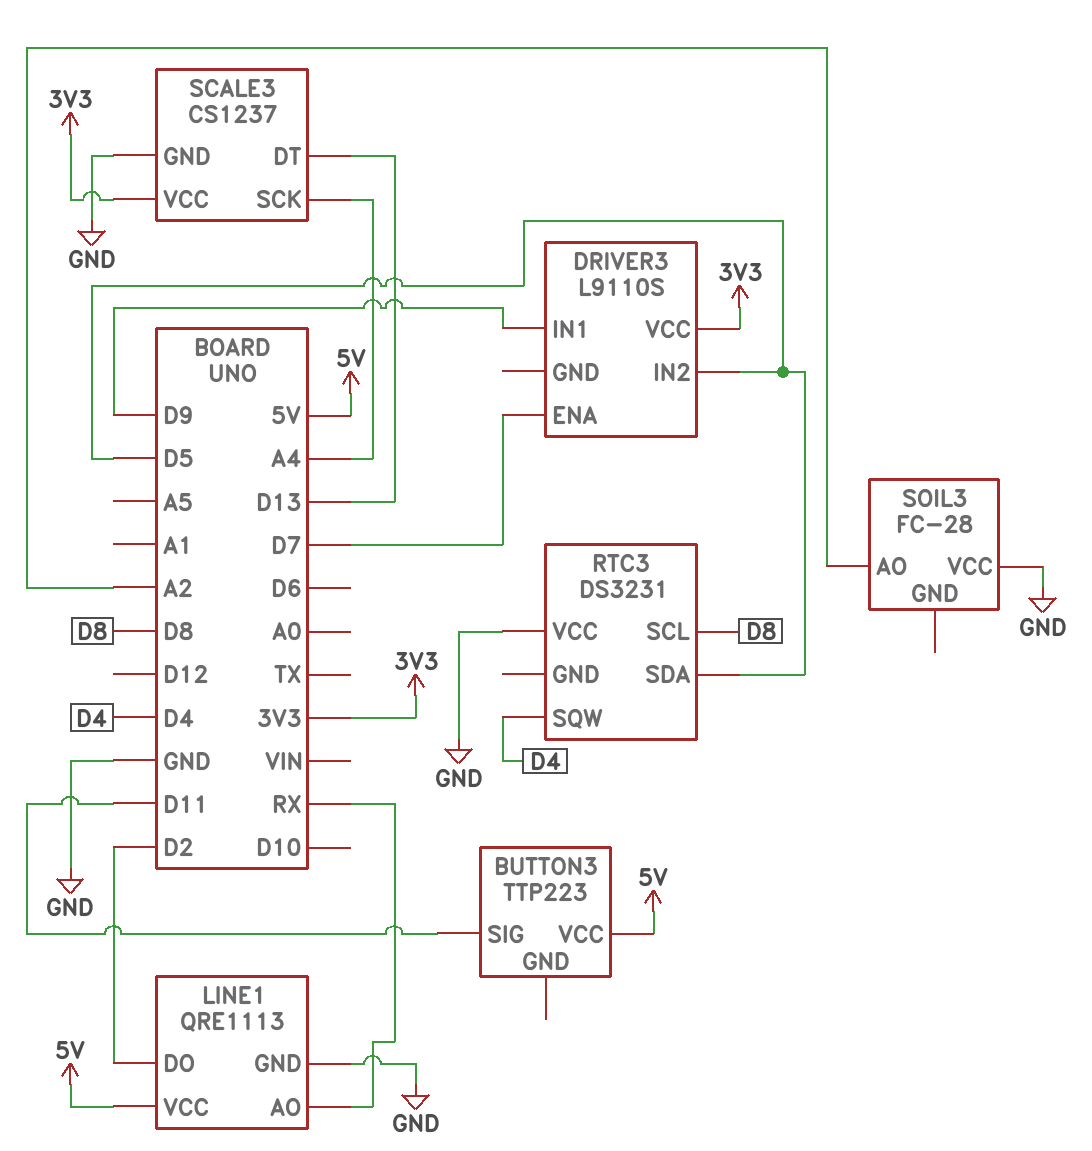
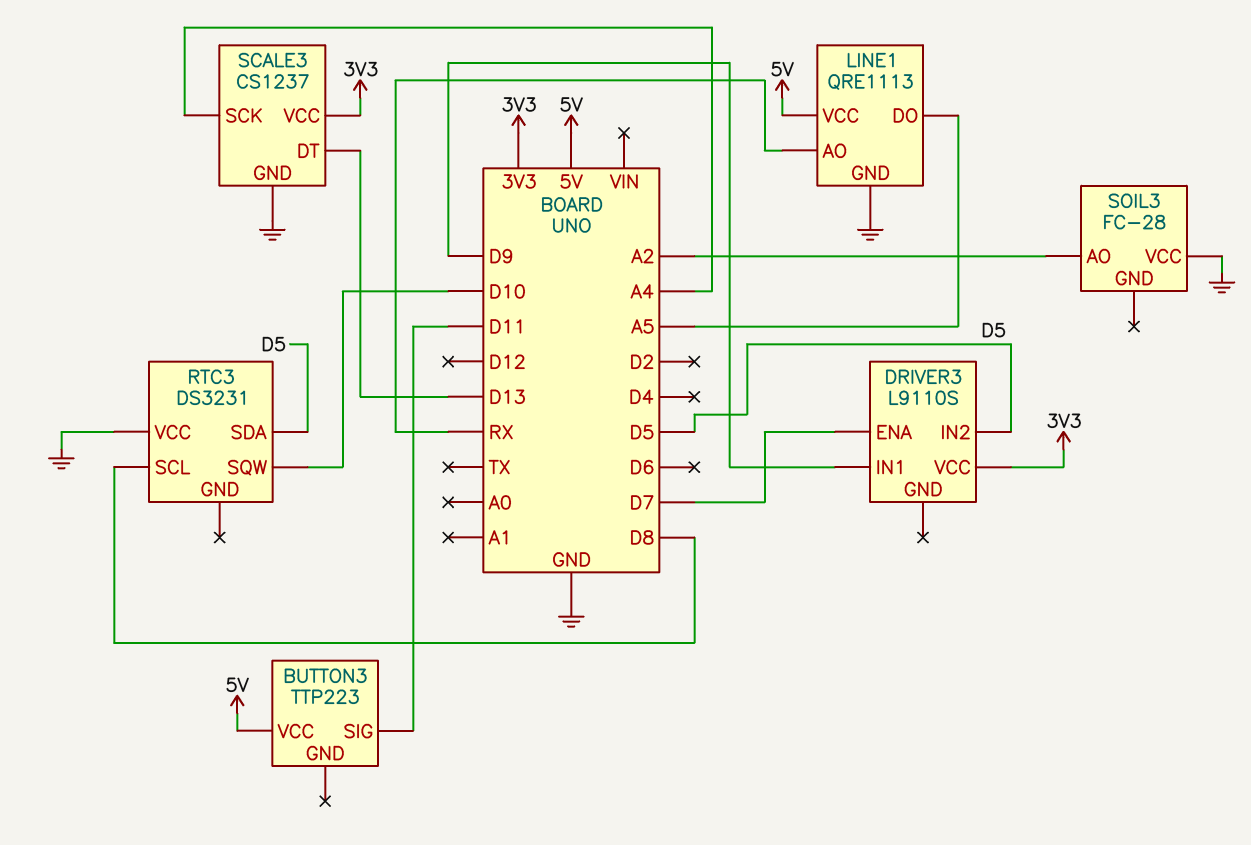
LINE1 pin DO: D2 -> A5
RTC3 pin SQW: D4 -> D10

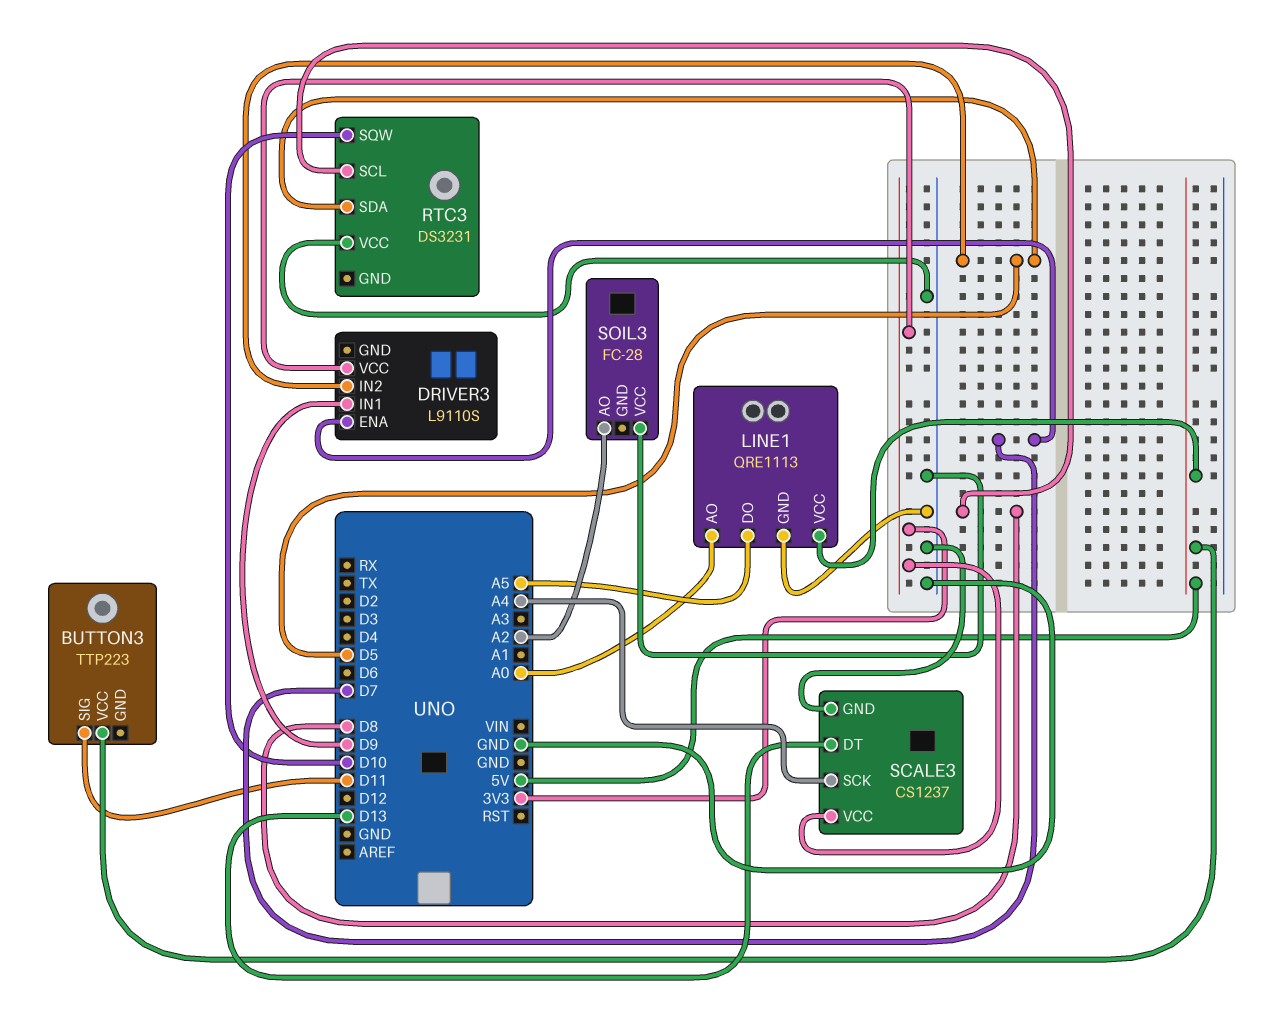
LINE1 pin AO: RX -> A0

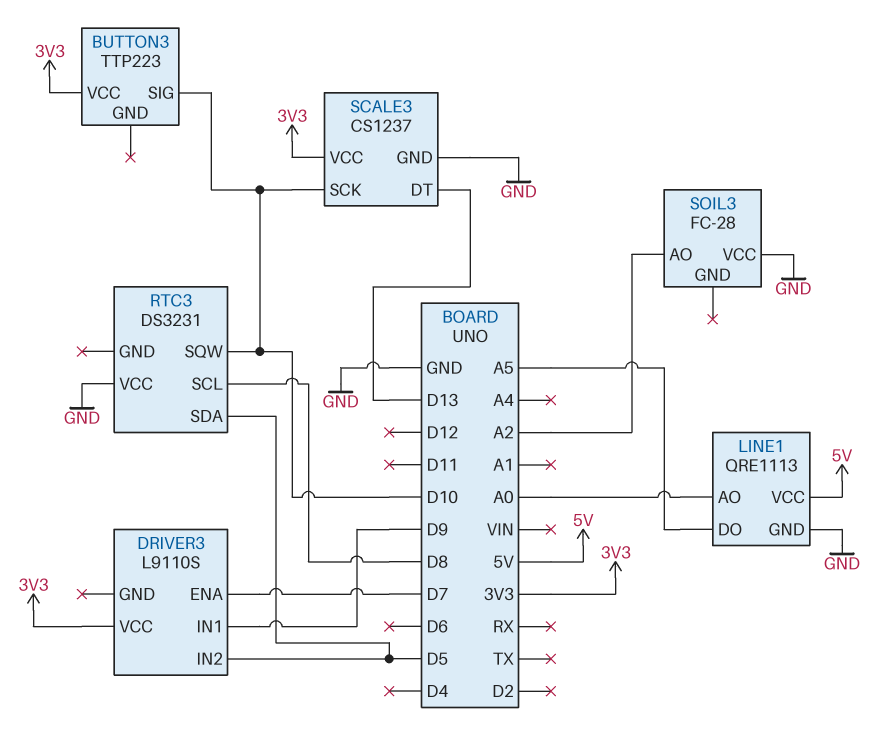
BUTTON3 pin SIG: D11 -> D10
BUTTON3 pin VCC: 5V -> 3V3
SCALE3 pin SCK: A4 -> D10

